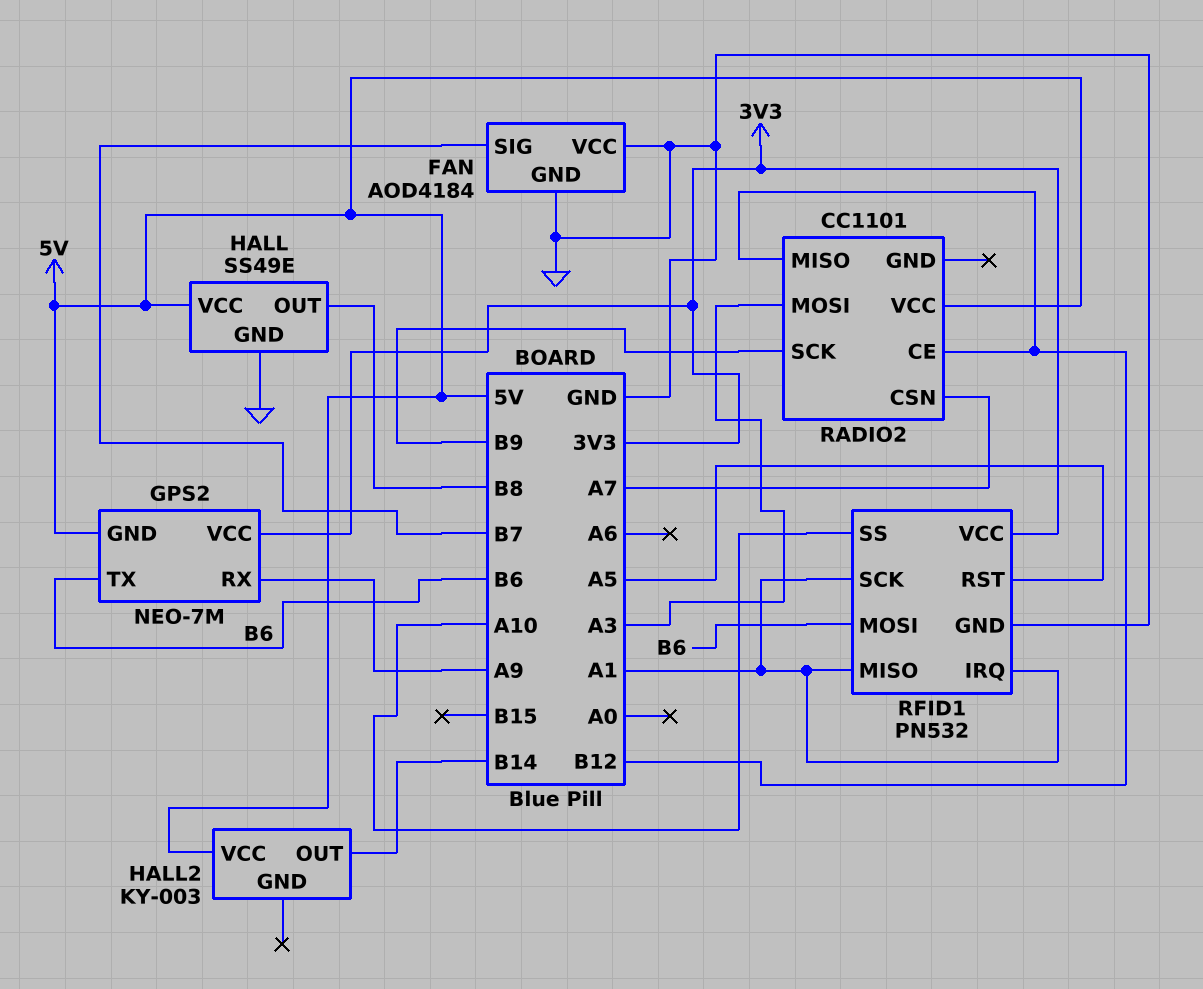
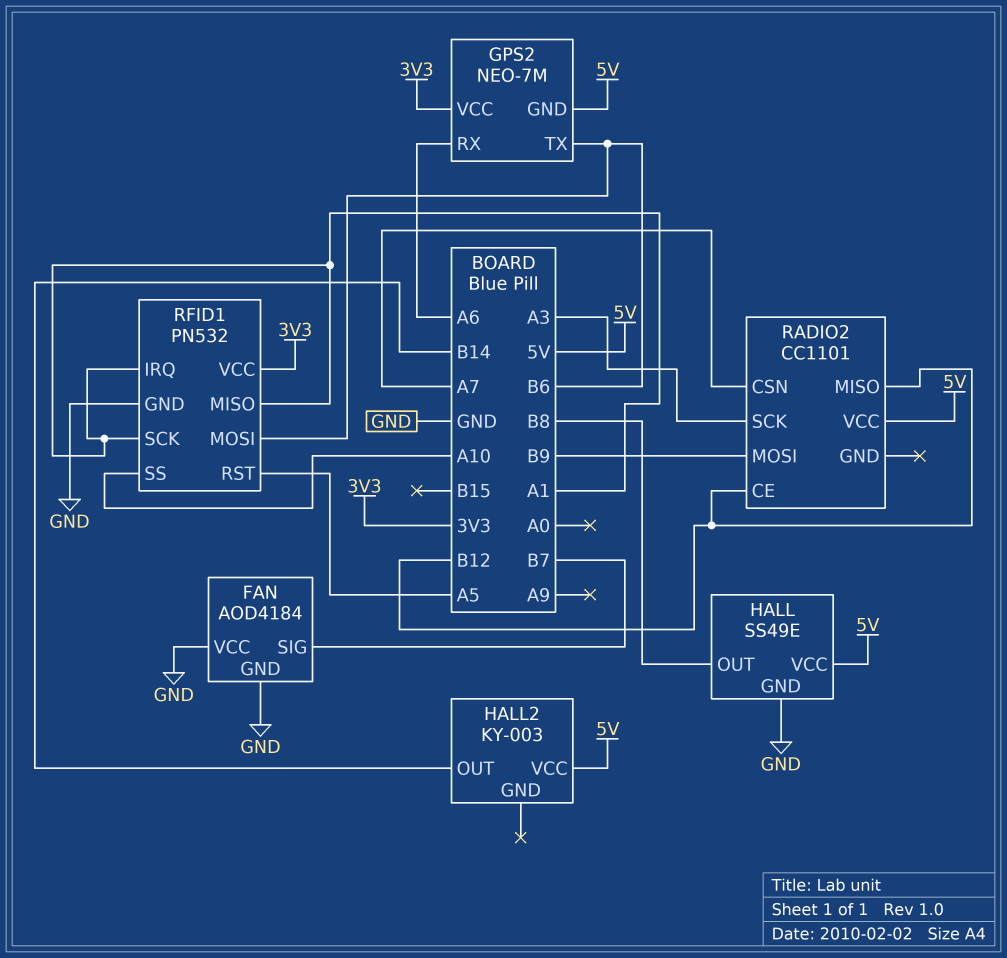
GPS2 pin RX: A9 -> A6
RADIO2 pin MOSI: A3 -> B9
RADIO2 pin SCK: B9 -> A3

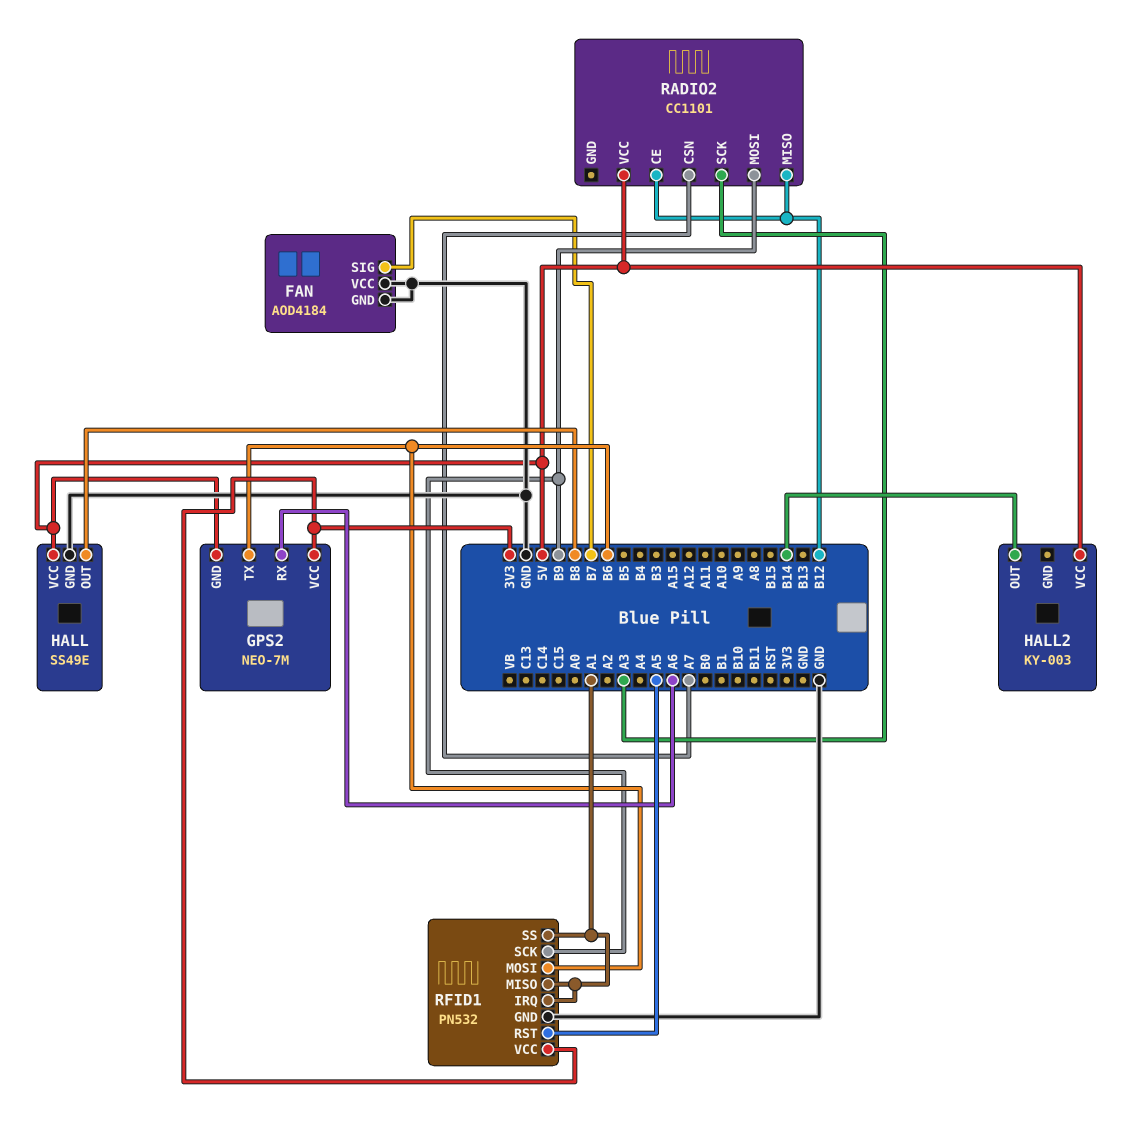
RFID1 pin SCK: A1 -> B9
RFID1 pin SS: A10 -> A1

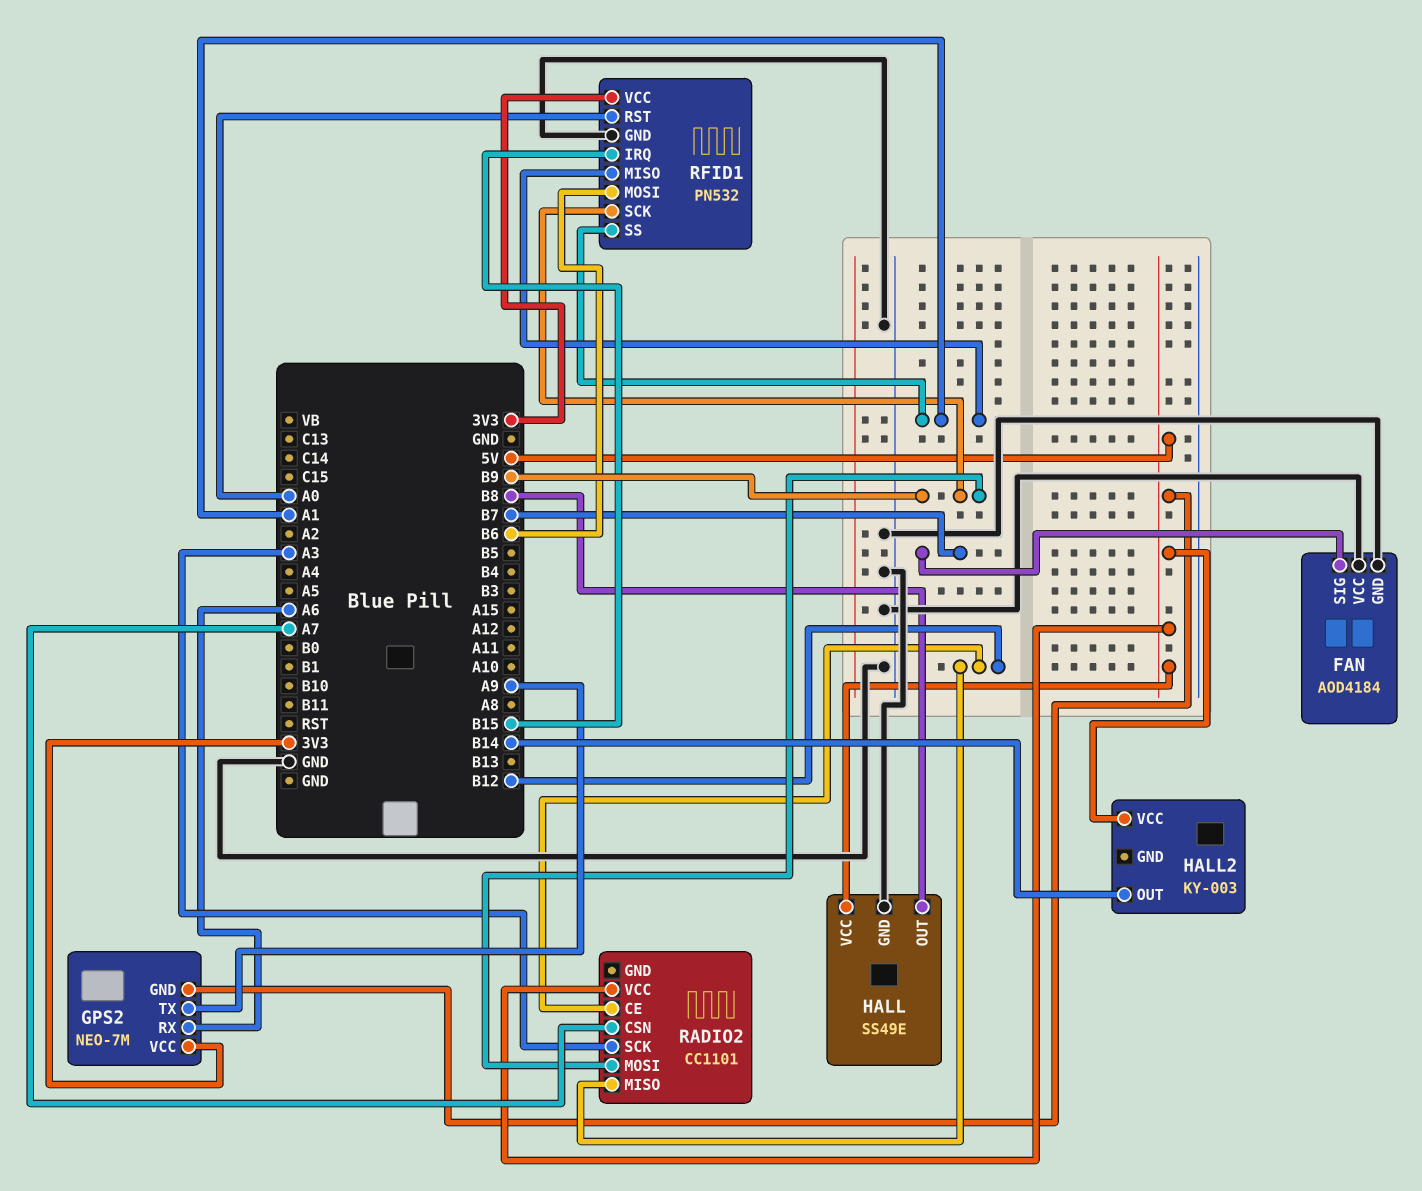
GPS2 pin TX: B6 -> A9
RFID1 pin IRQ: A1 -> B15
RFID1 pin RST: A5 -> A0

